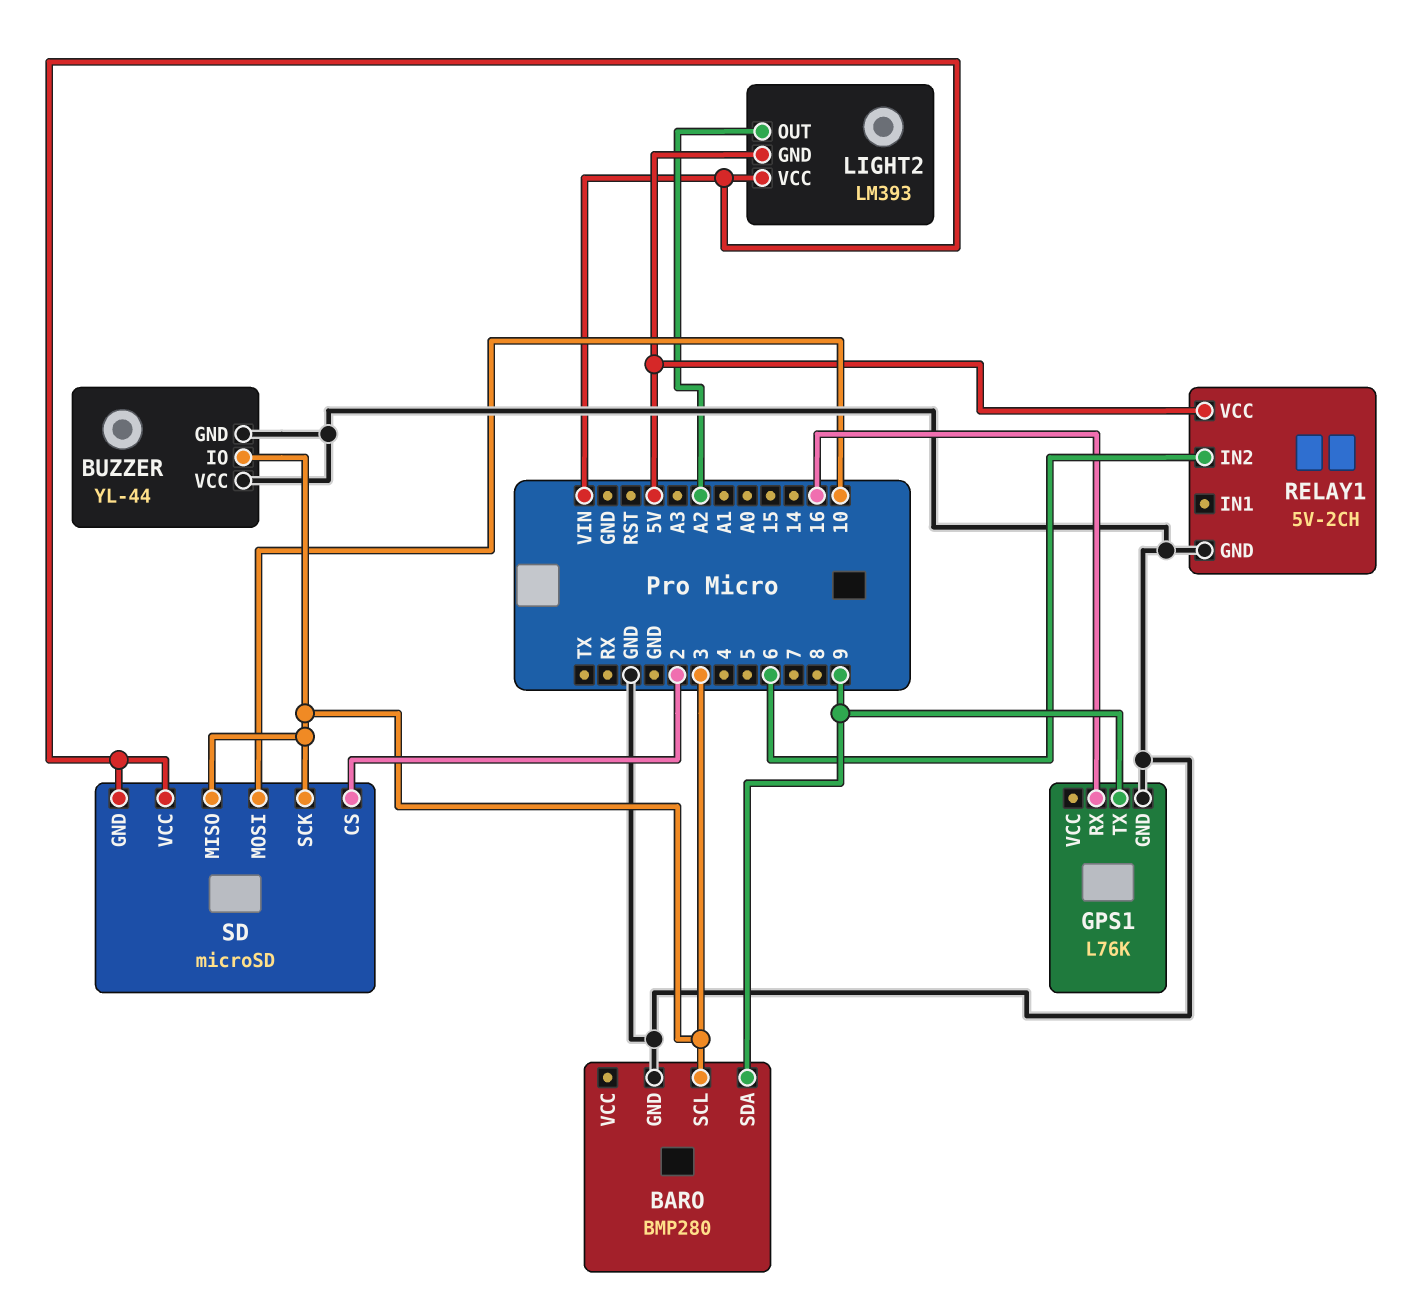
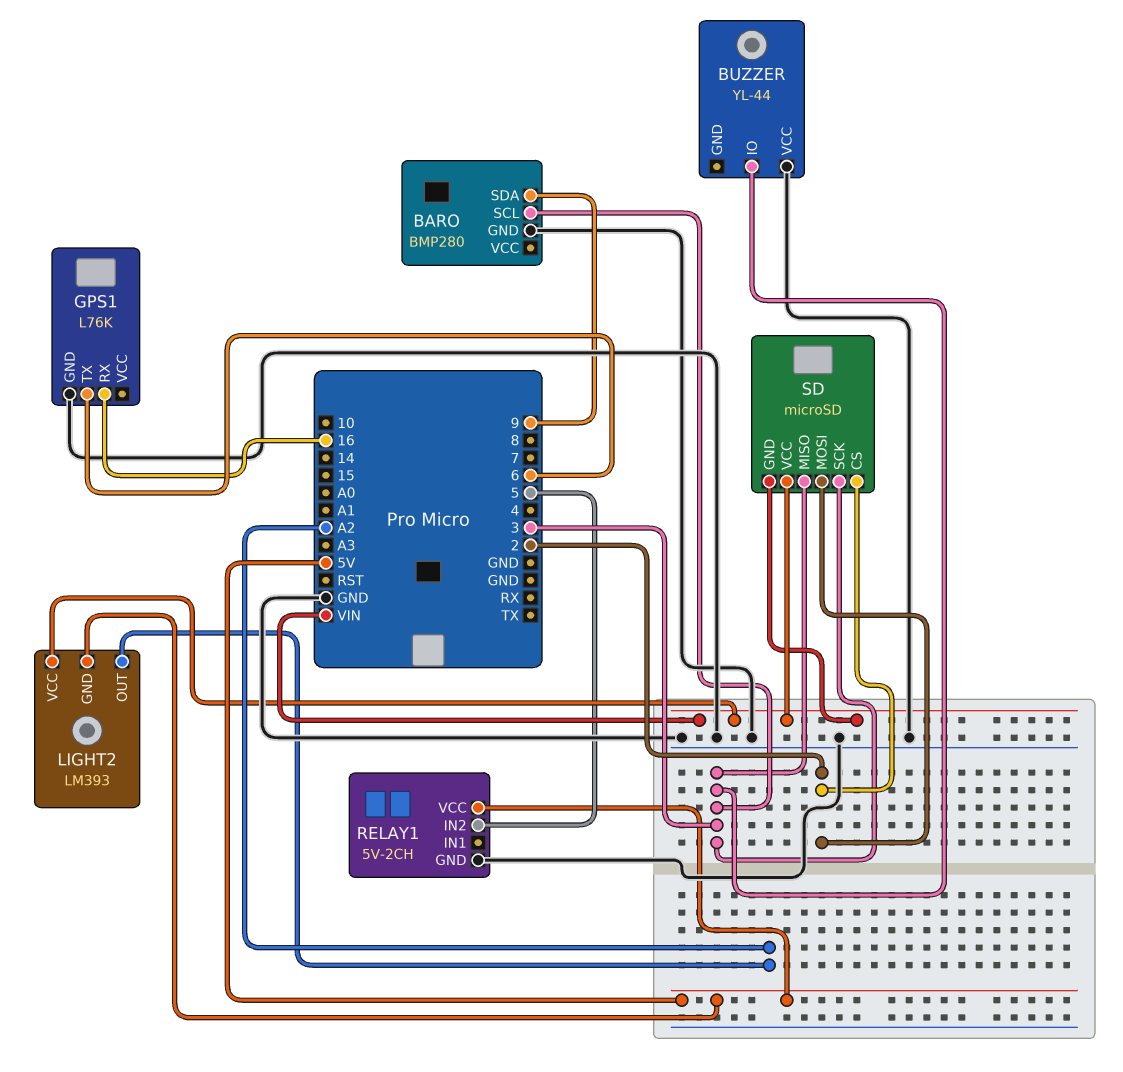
BUZZER pin GND: GND -> none
GPS1 pin TX: 9 -> 6
RELAY1 pin IN2: 6 -> 5
SD pin MOSI: 10 -> 2

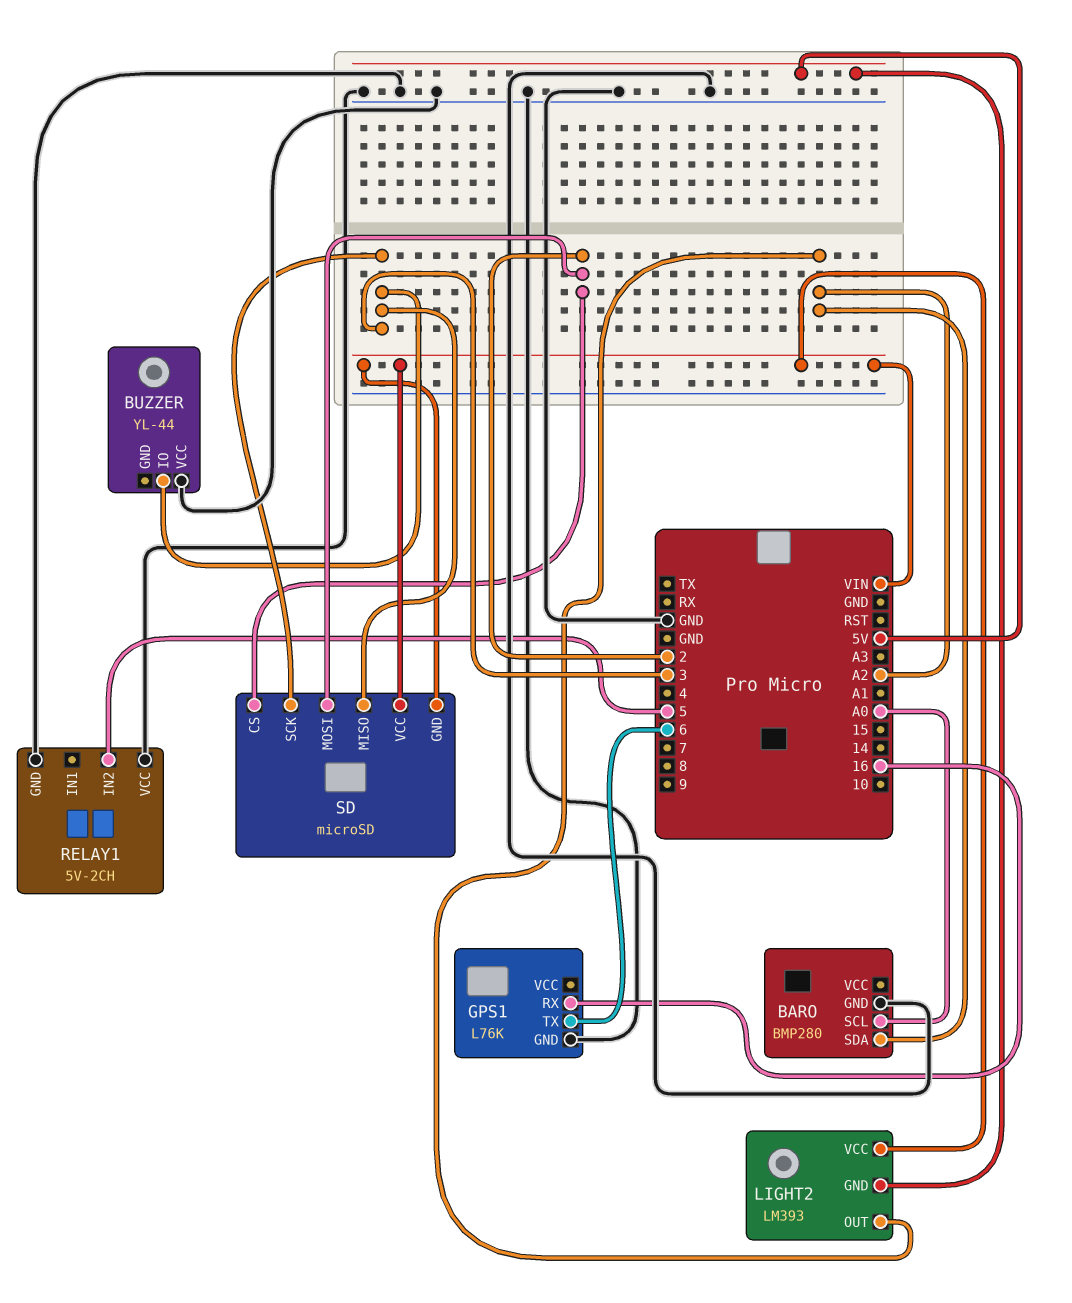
BARO pin SCL: 3 -> A0
BARO pin SDA: 9 -> A2
RELAY1 pin VCC: 5V -> GND

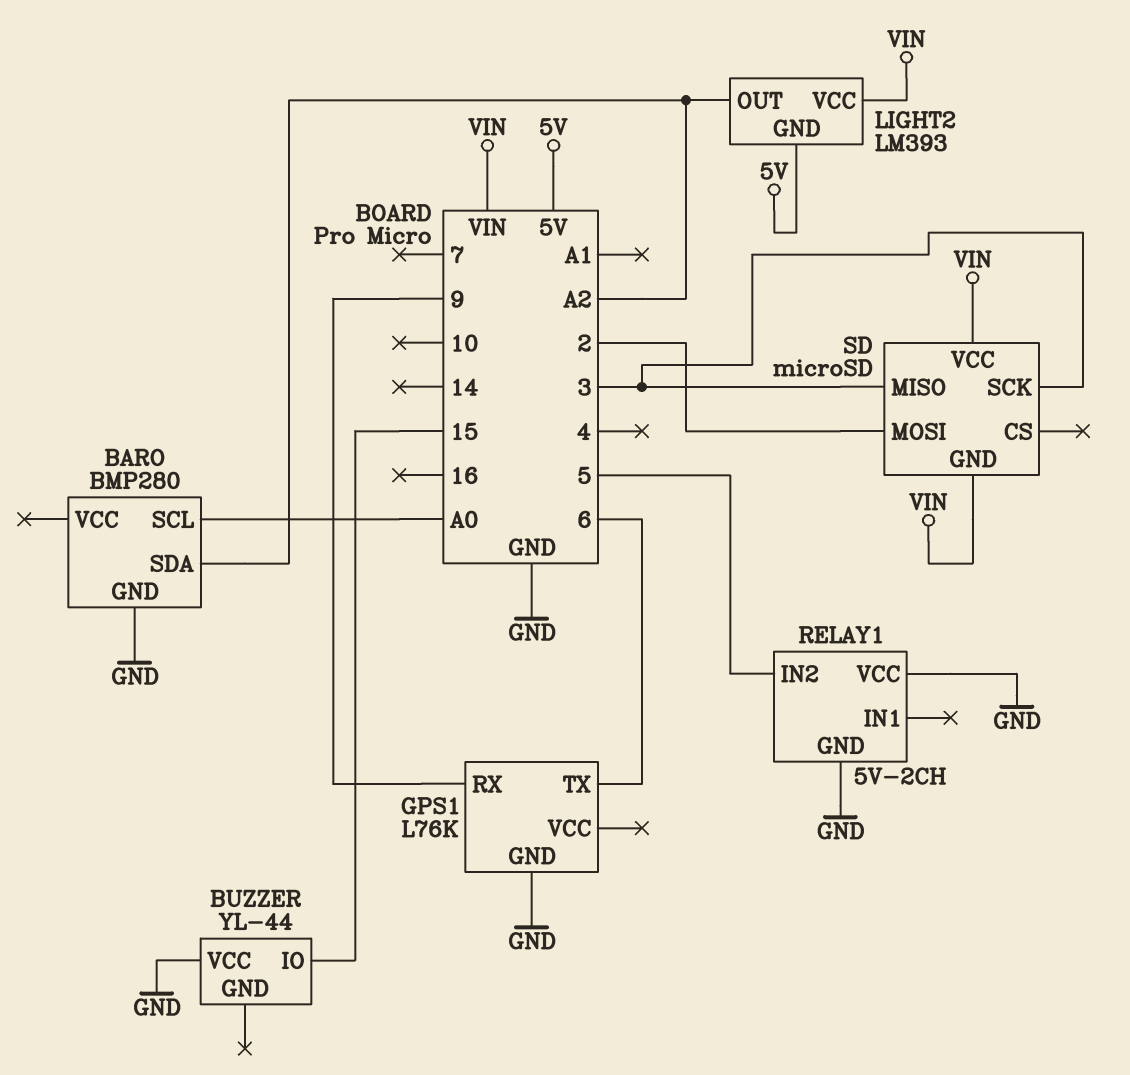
BUZZER pin IO: 3 -> 15
GPS1 pin RX: 16 -> 9
SD pin CS: 2 -> none

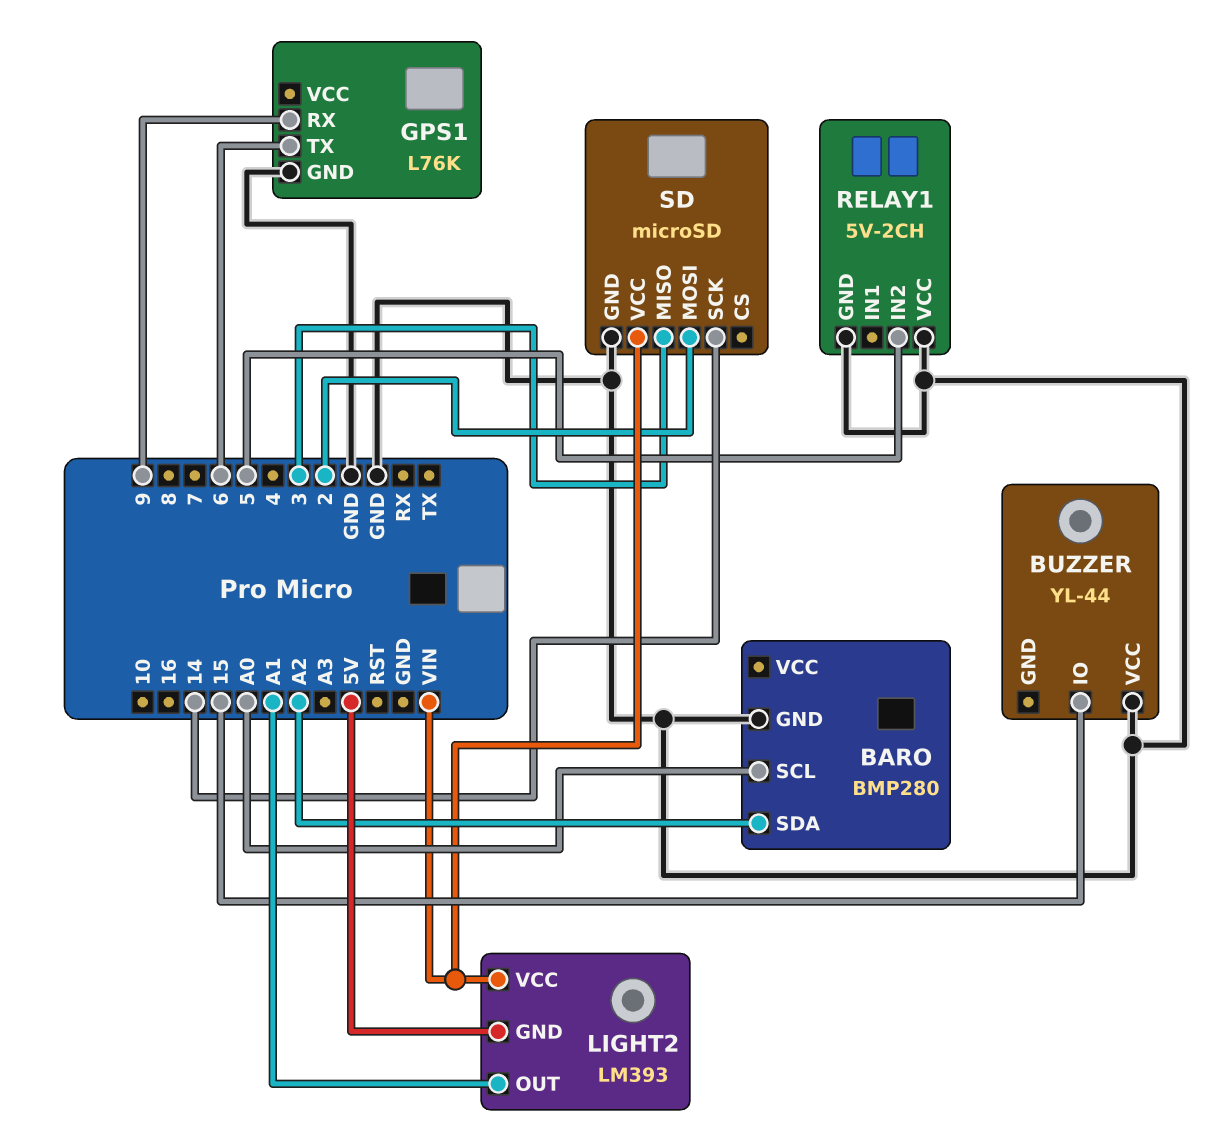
LIGHT2 pin OUT: A2 -> A1
SD pin GND: VIN -> GND
SD pin SCK: 3 -> 14

